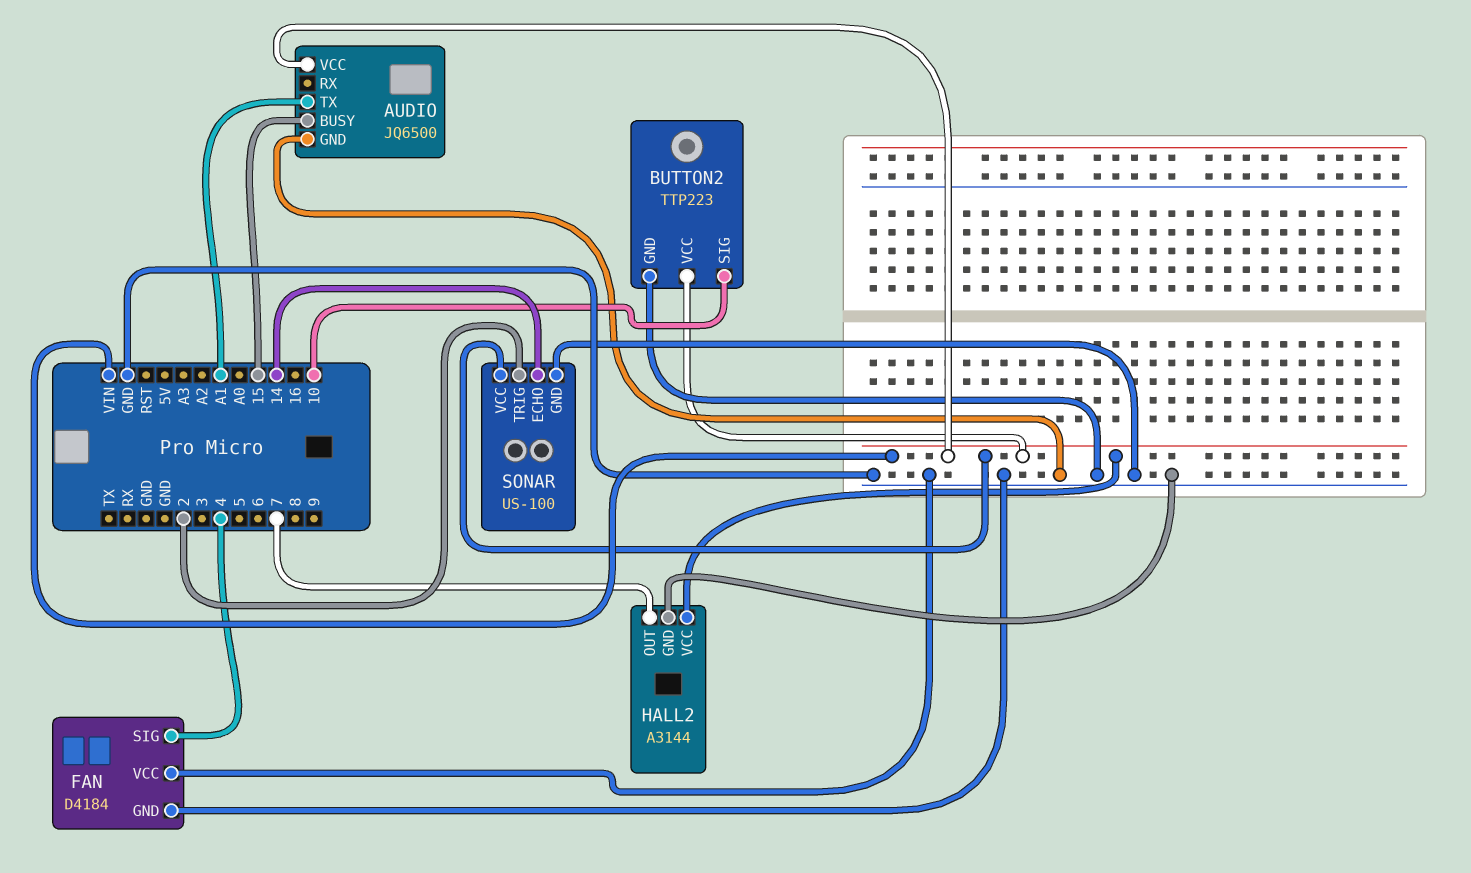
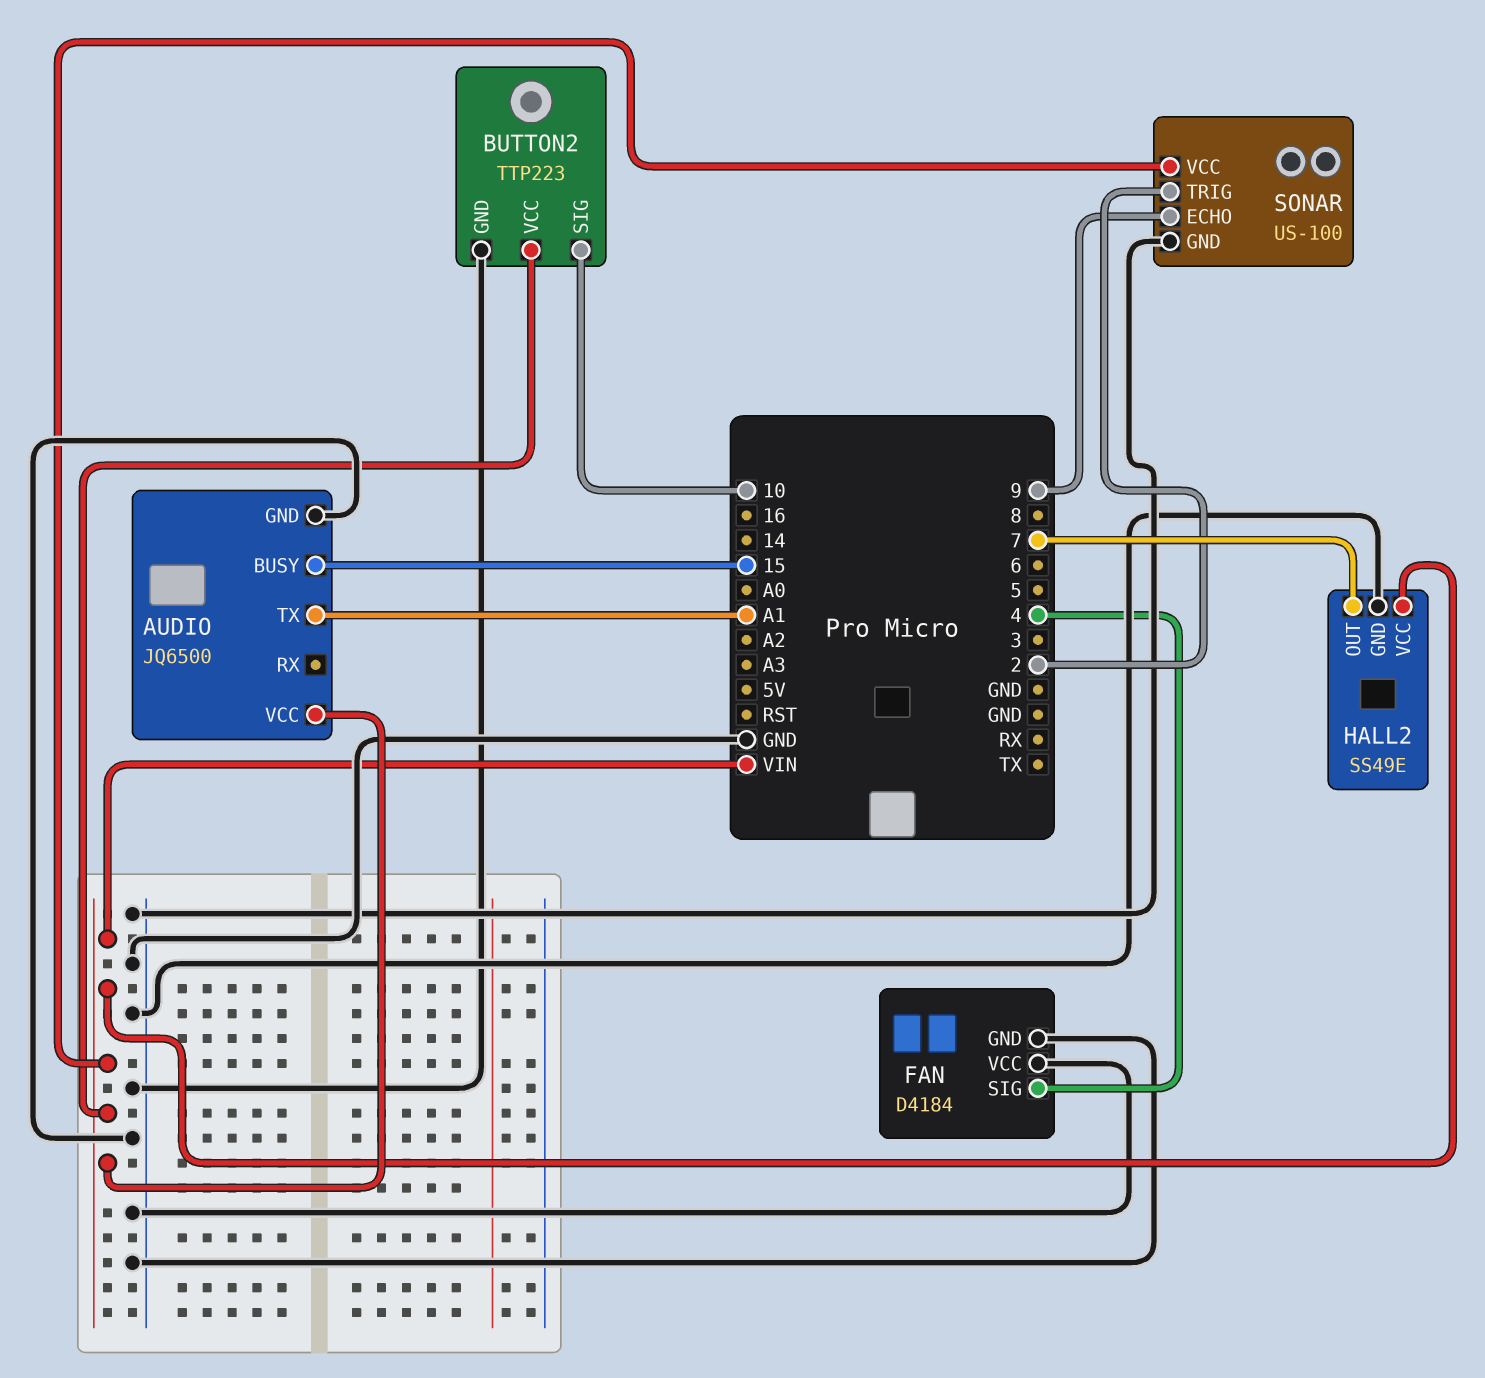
HALL2: A3144 -> SS49E
SONAR pin ECHO: 14 -> 9

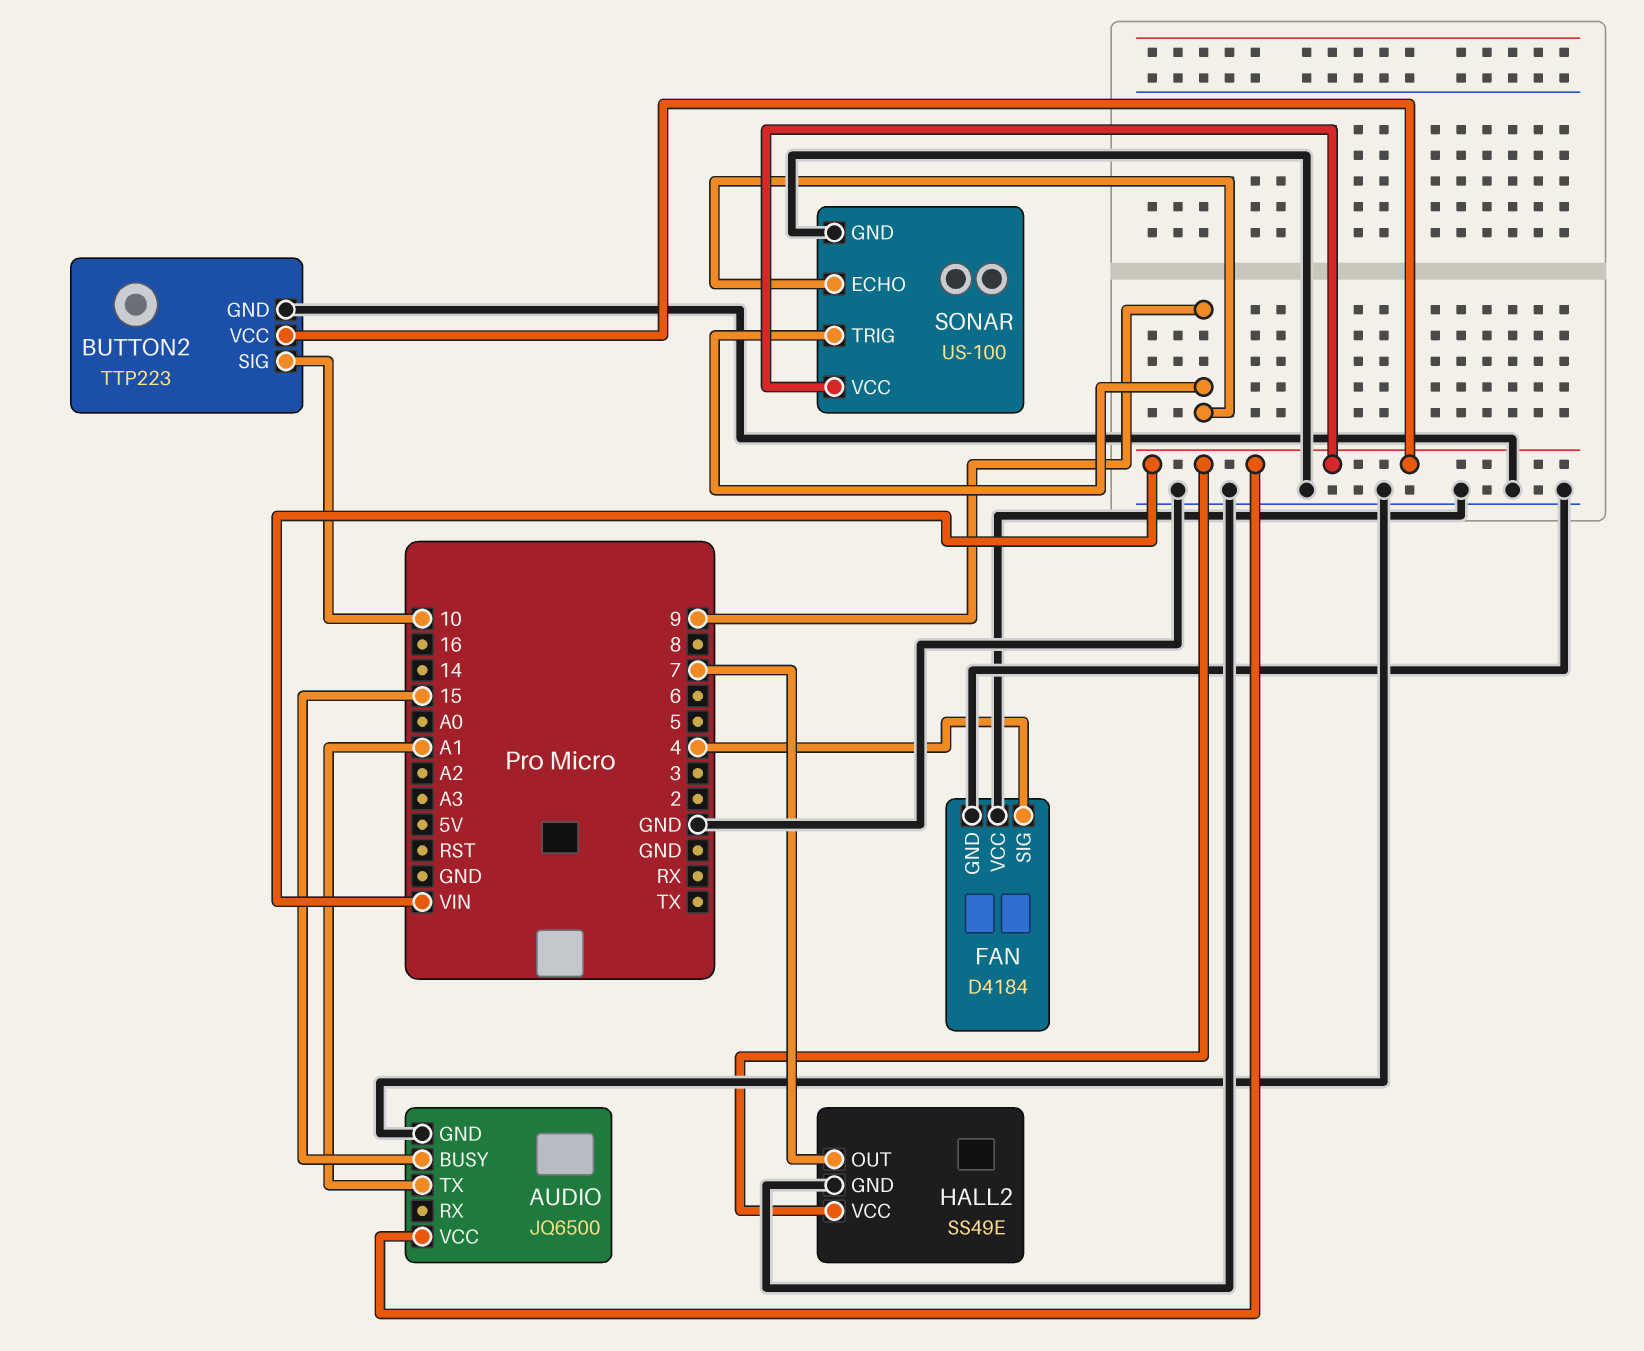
SONAR pin TRIG: 2 -> 9

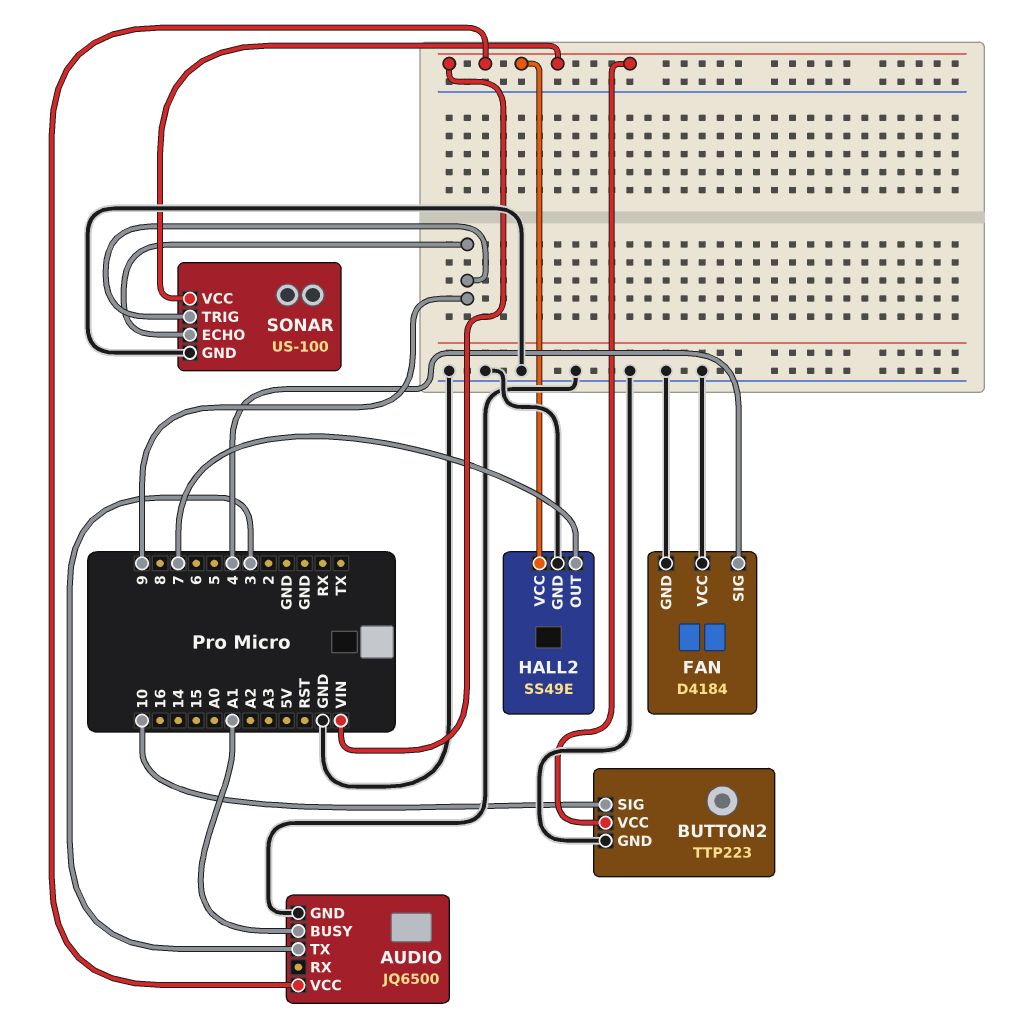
AUDIO pin BUSY: 15 -> A1
AUDIO pin TX: A1 -> 3

